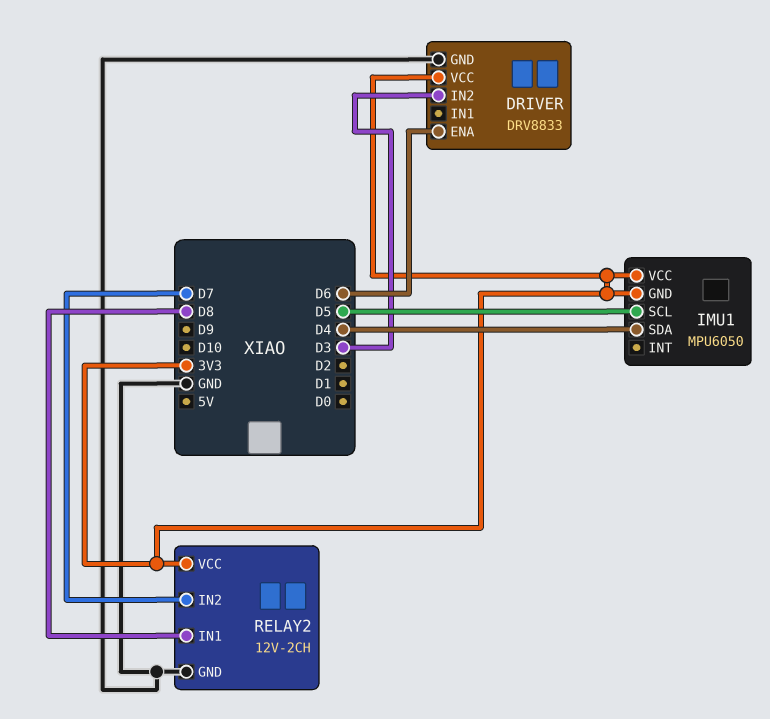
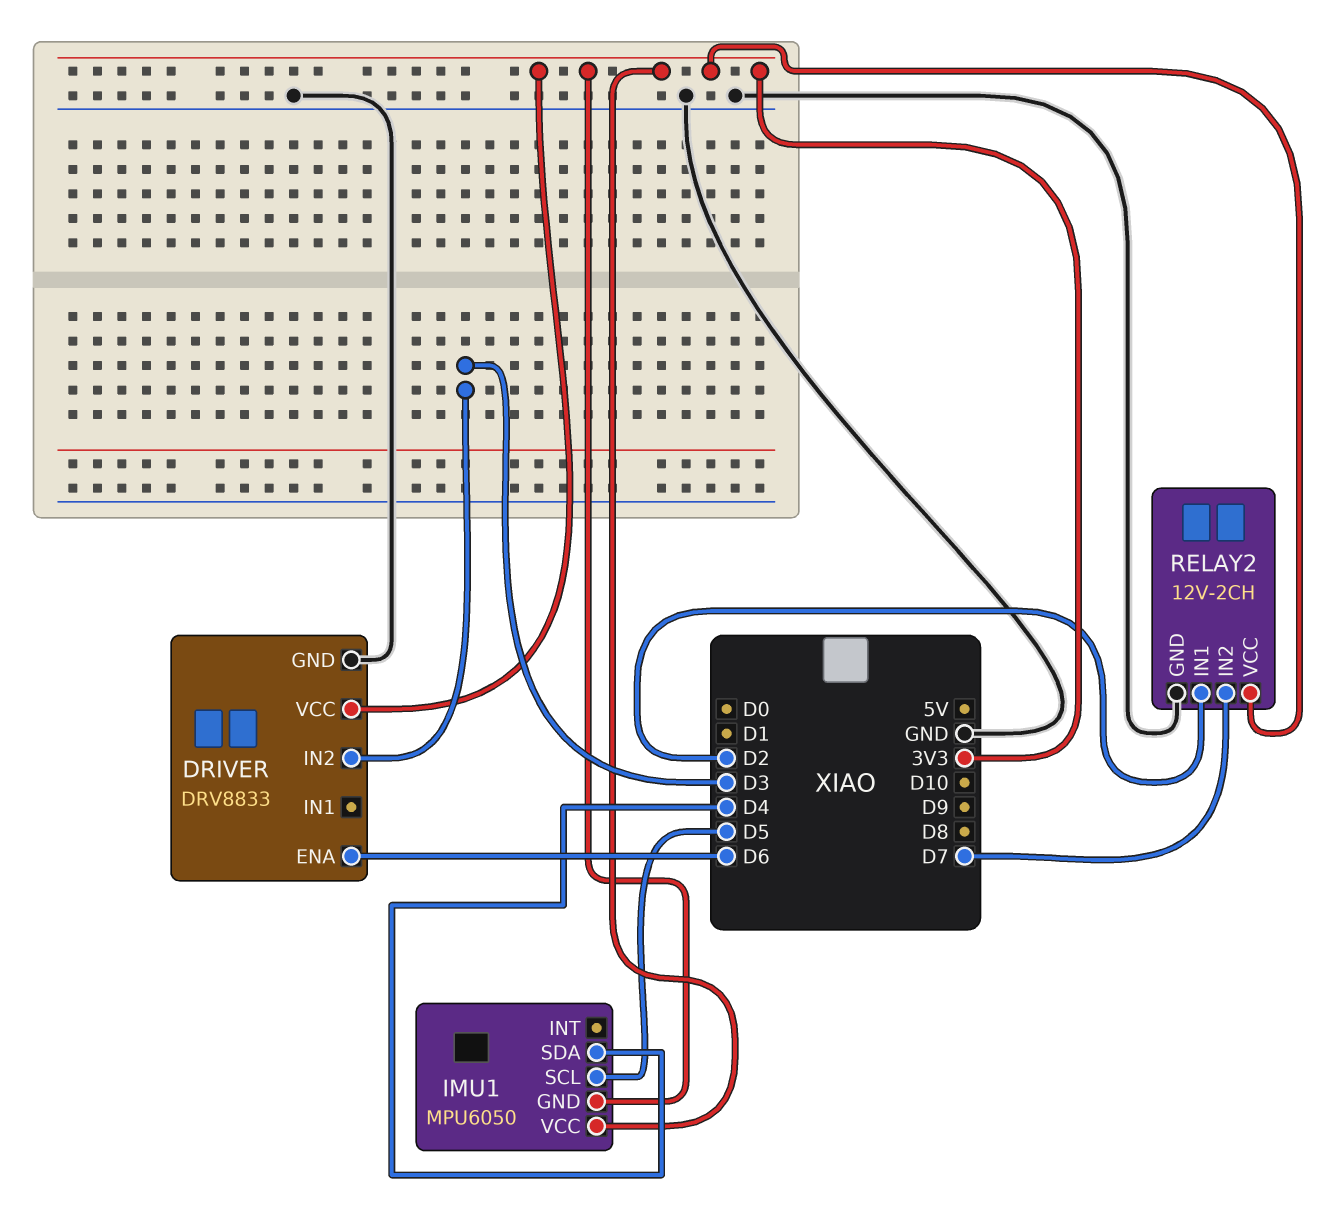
RELAY2 pin IN1: D8 -> D2

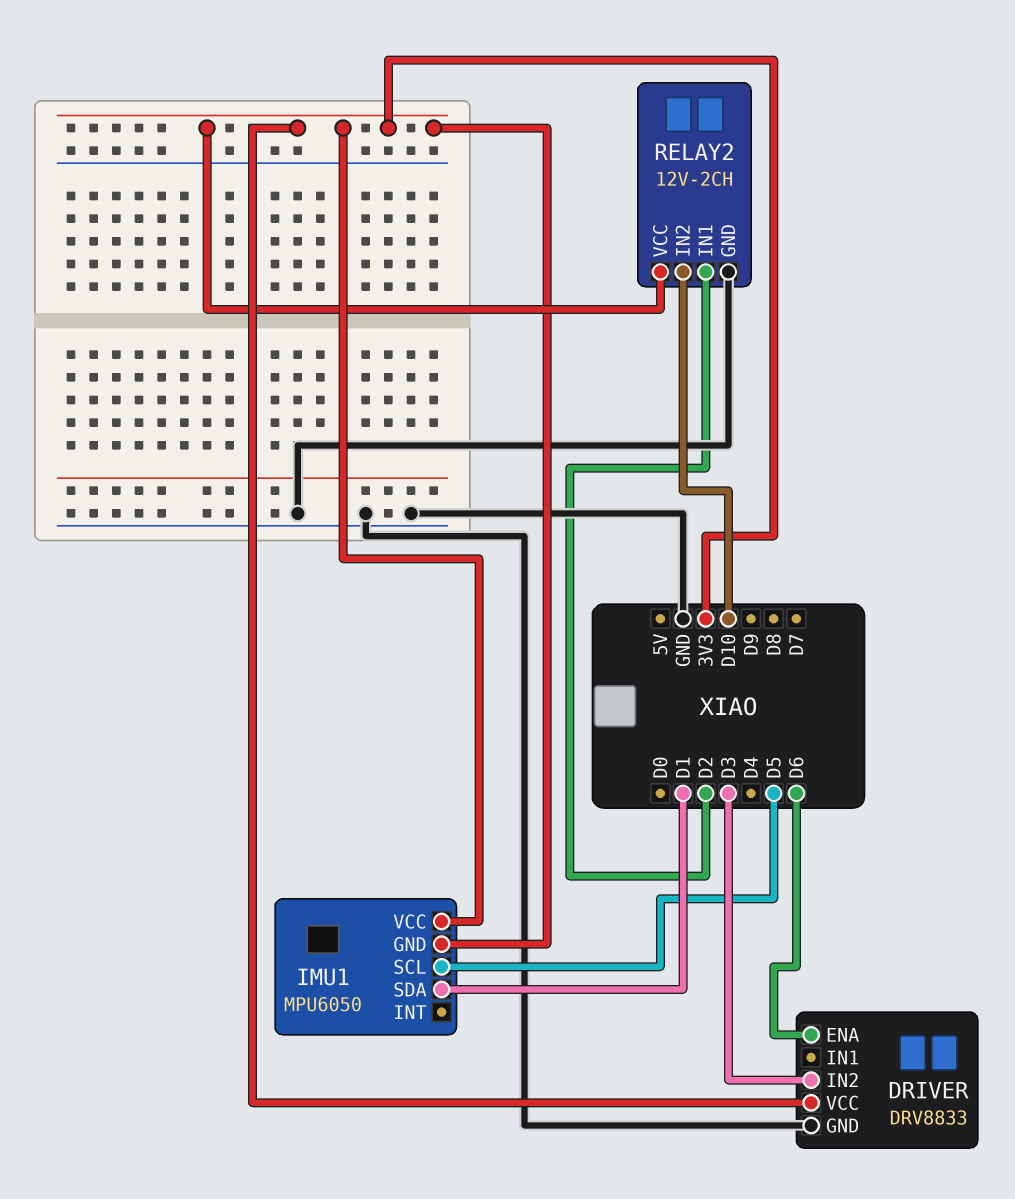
IMU1 pin SDA: D4 -> D1
RELAY2 pin IN2: D7 -> D10

